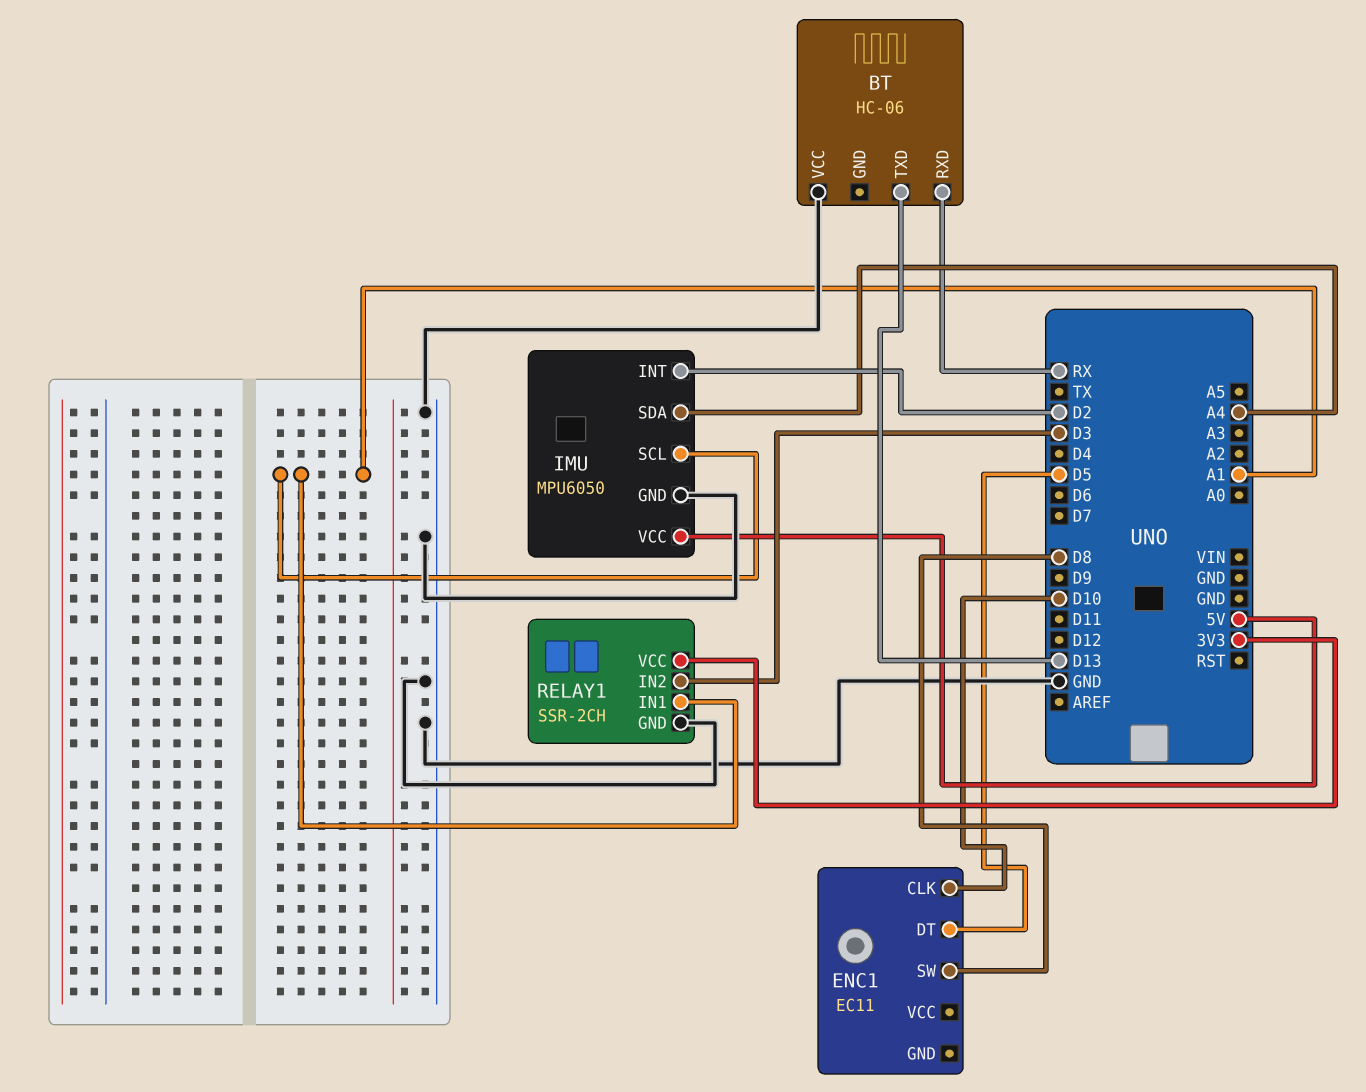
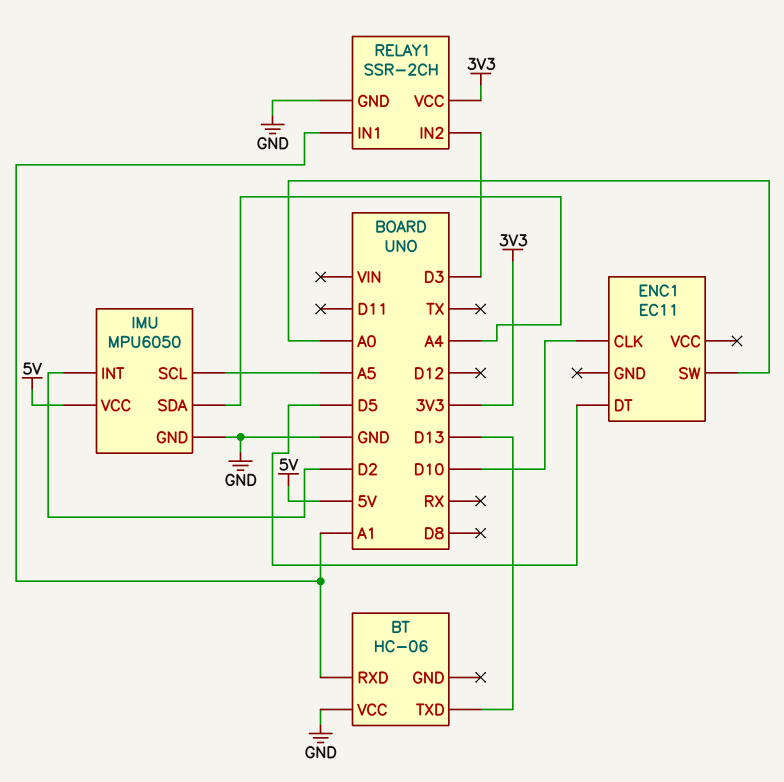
BT pin RXD: RX -> A1
ENC1 pin SW: D8 -> A0
IMU pin SCL: A1 -> A5

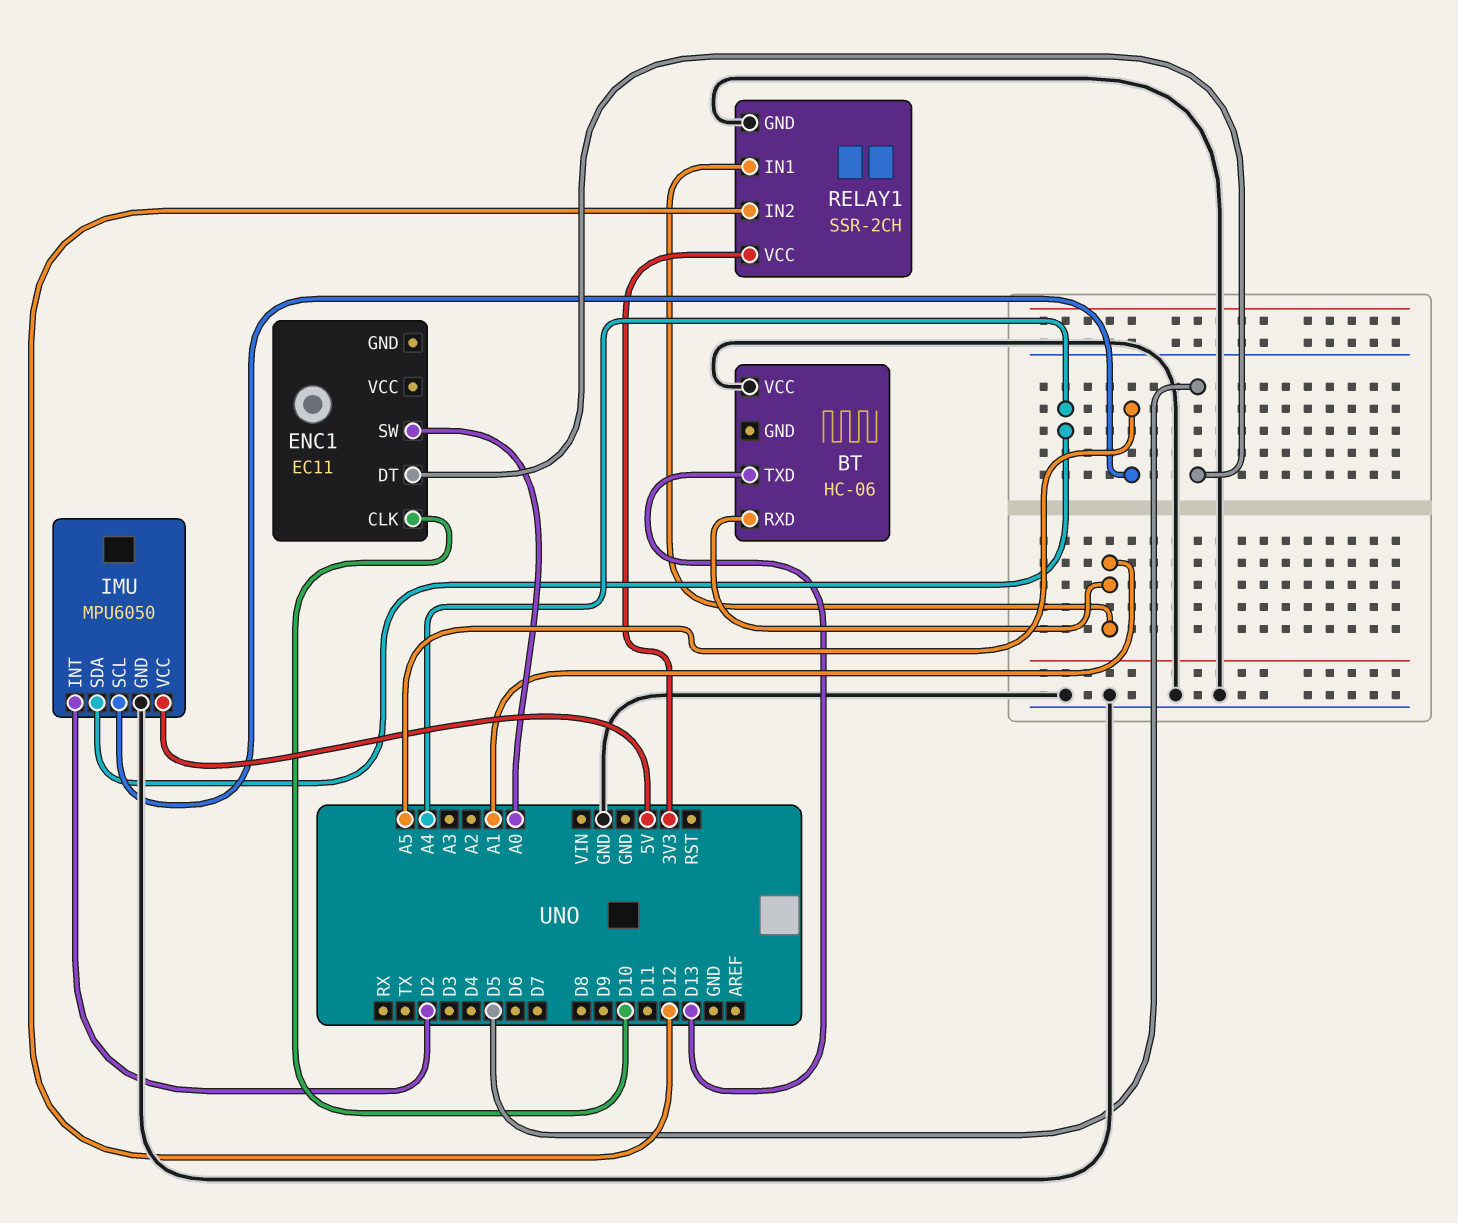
RELAY1 pin IN2: D3 -> D12

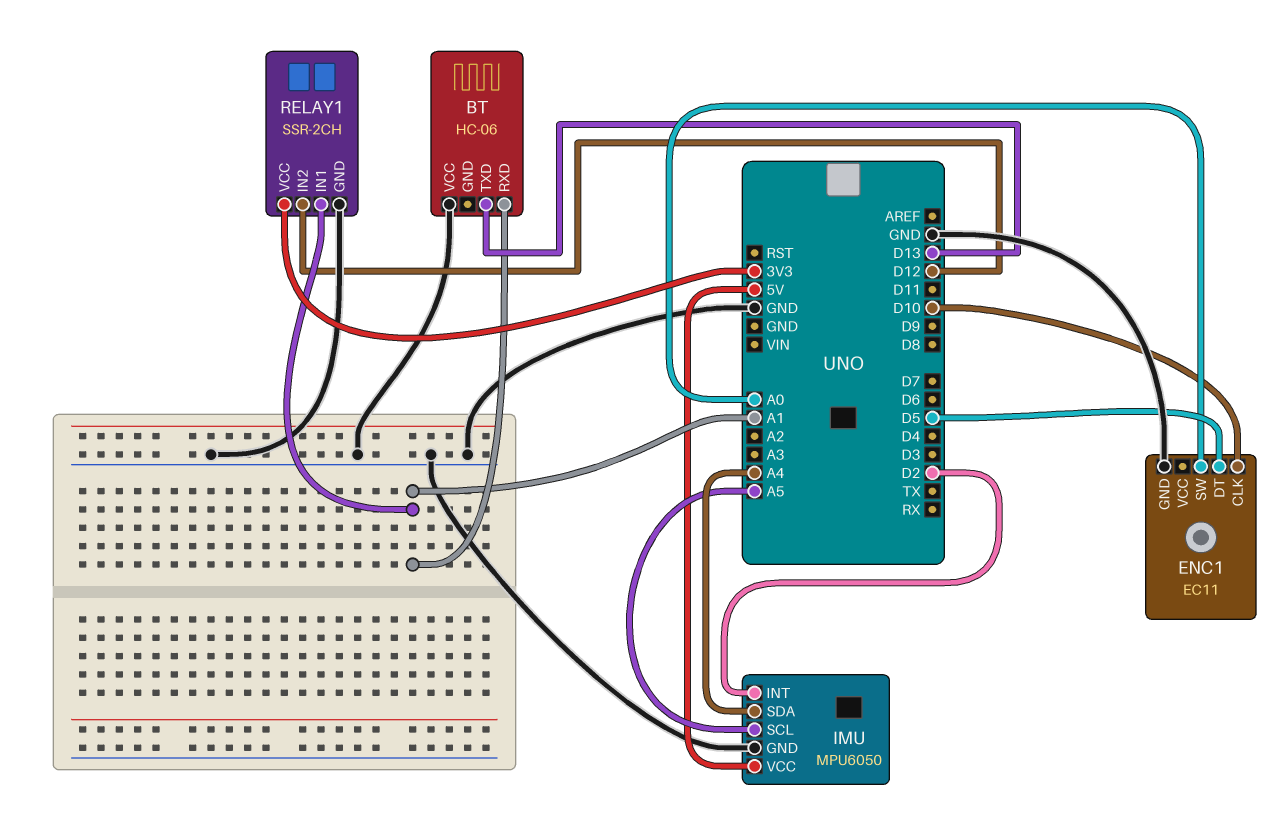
ENC1 pin GND: none -> GND

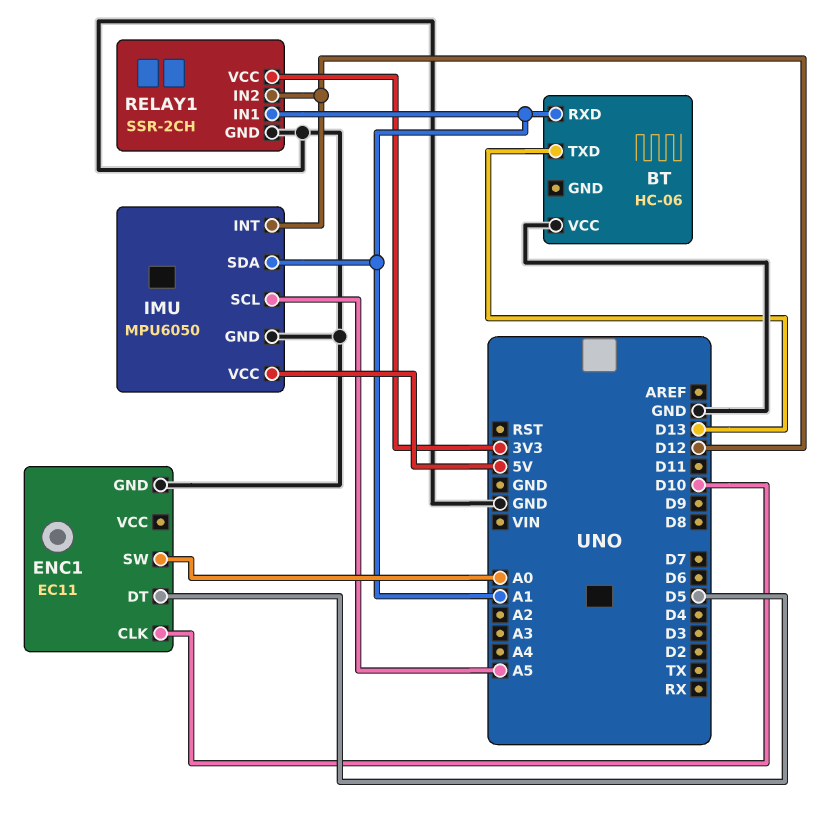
IMU pin INT: D2 -> D12
IMU pin SDA: A4 -> A1

